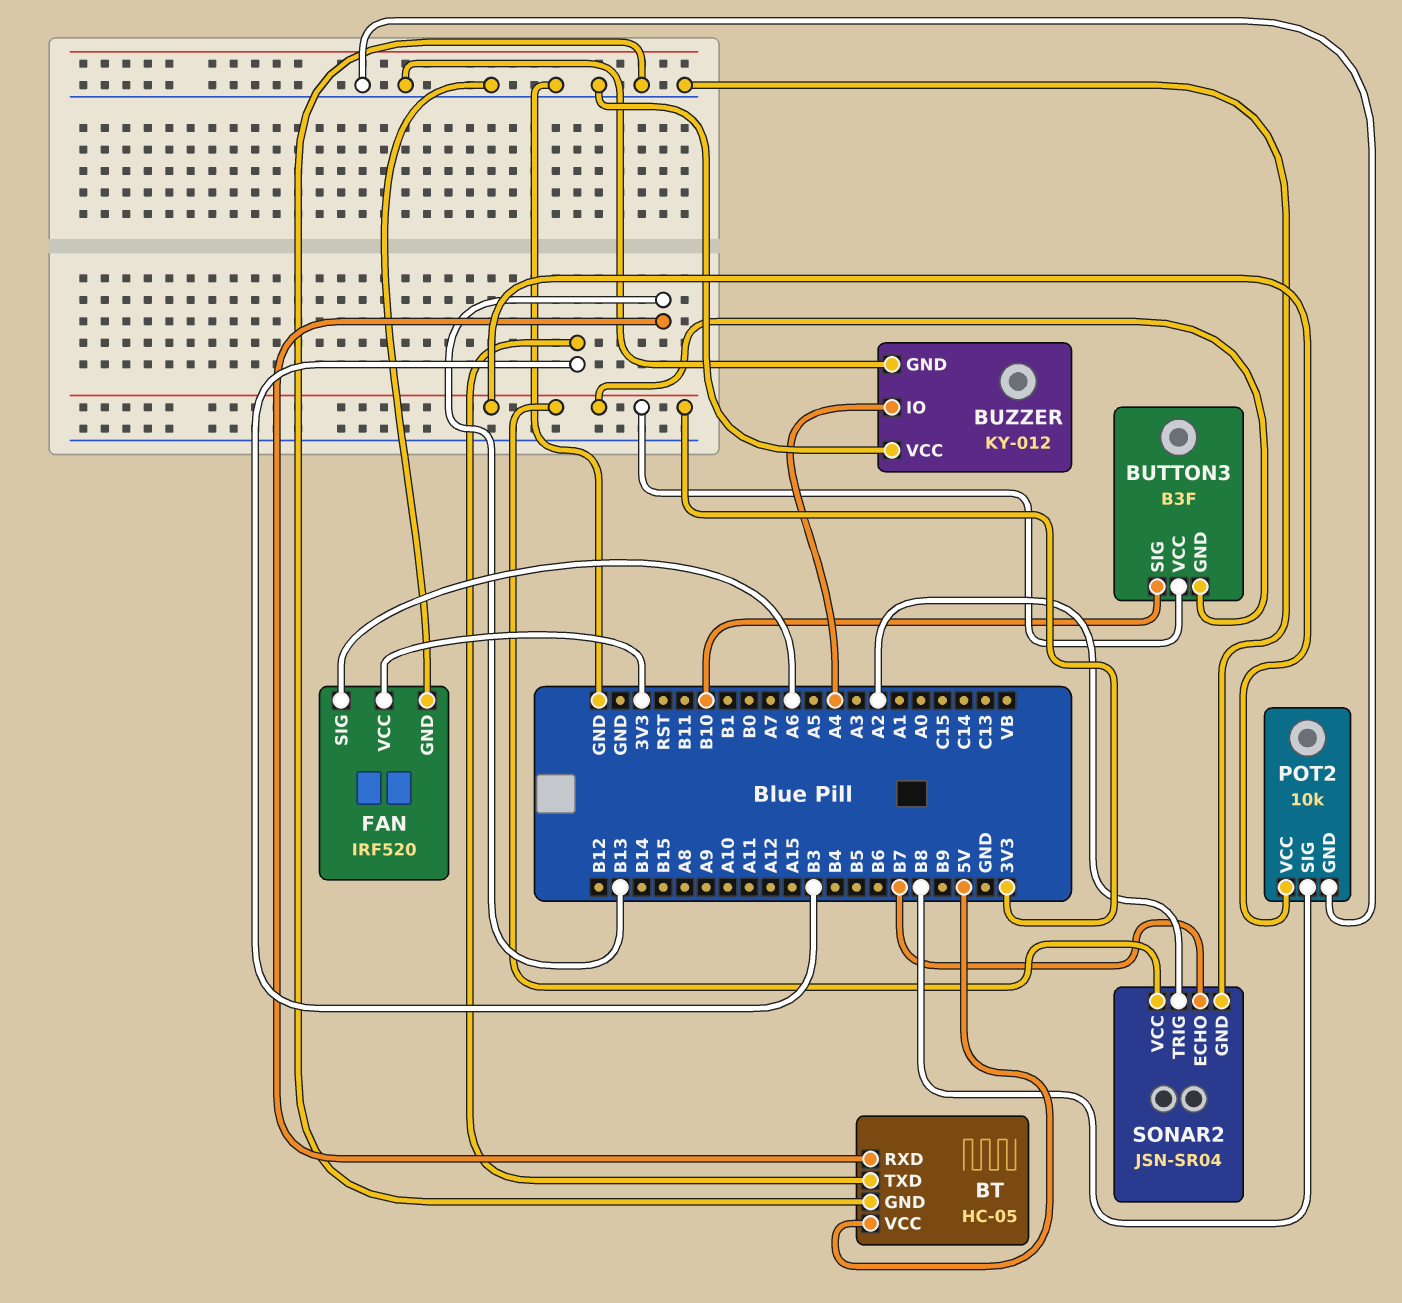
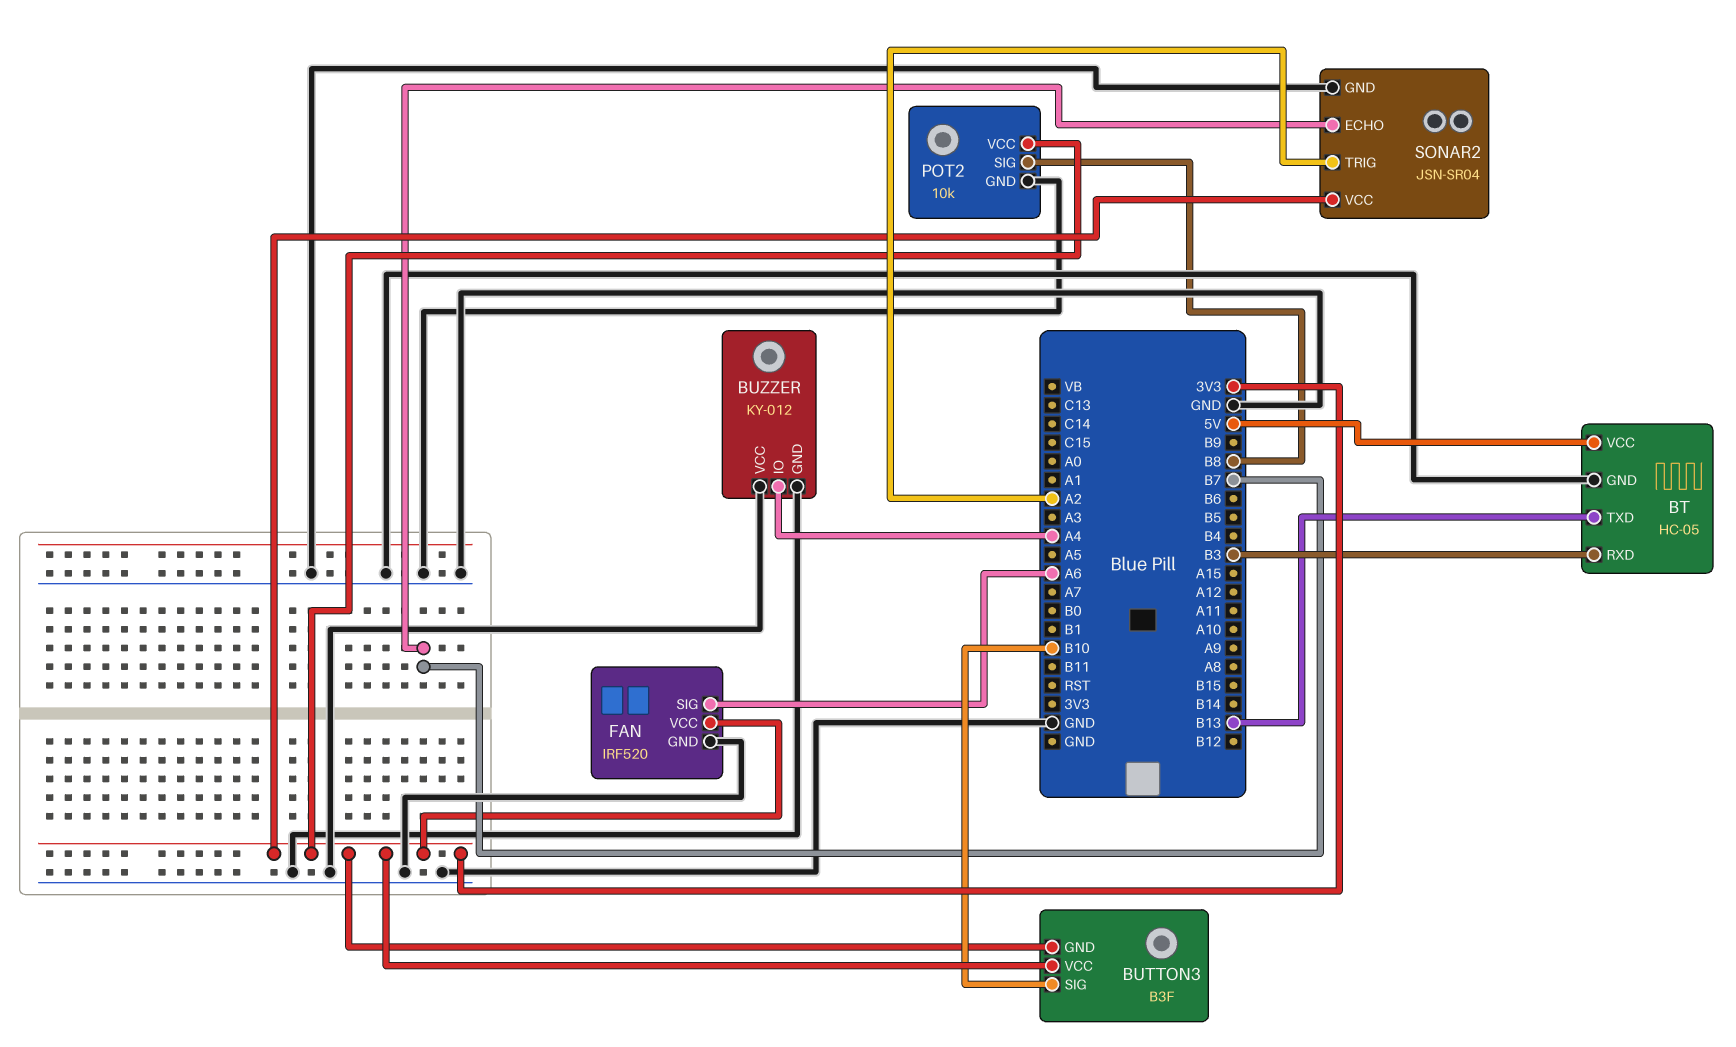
BT pin RXD: B13 -> B3
BT pin TXD: B3 -> B13

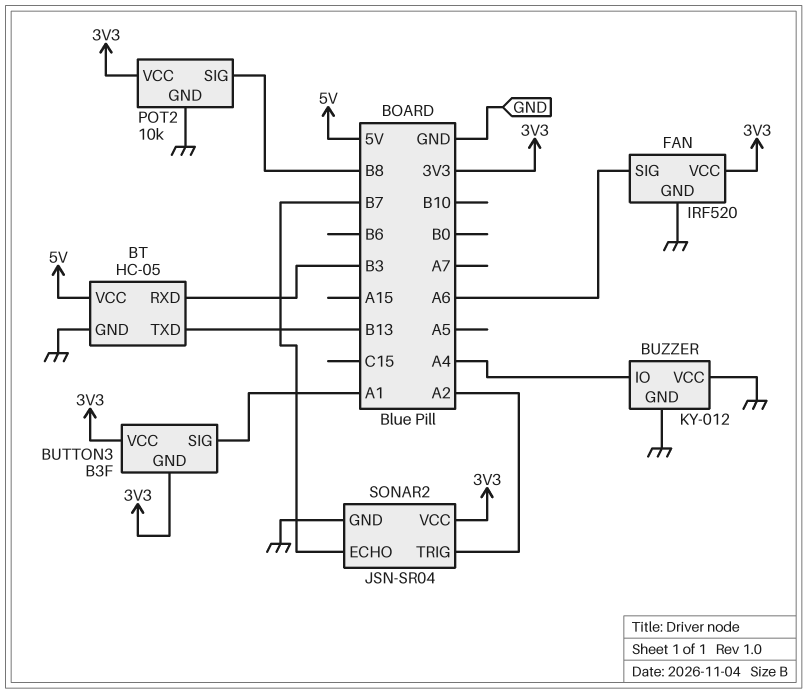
BUTTON3 pin SIG: B10 -> A1

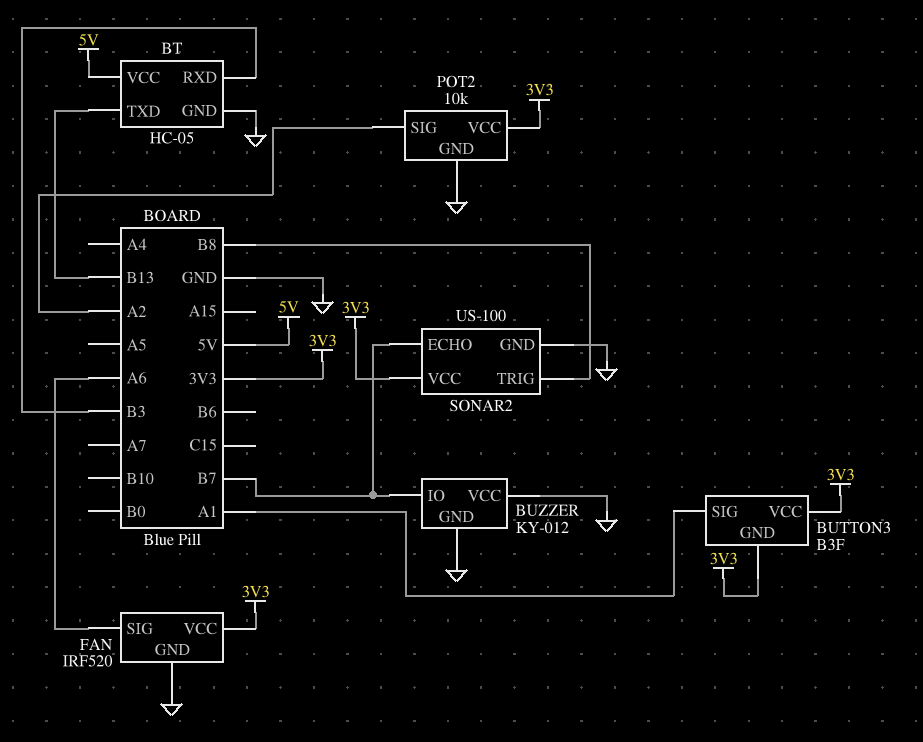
BUZZER pin IO: A4 -> B7
POT2 pin SIG: B8 -> A2
SONAR2: JSN-SR04 -> US-100
SONAR2 pin TRIG: A2 -> B8

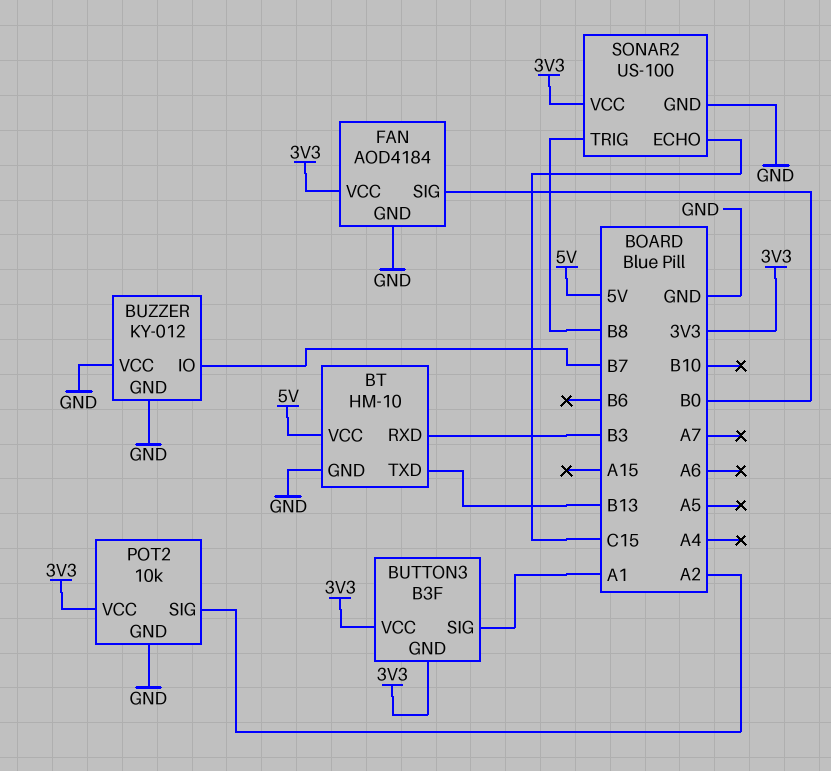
BT: HC-05 -> HM-10
FAN: IRF520 -> AOD4184
FAN pin SIG: A6 -> B0
SONAR2 pin ECHO: B7 -> C15

